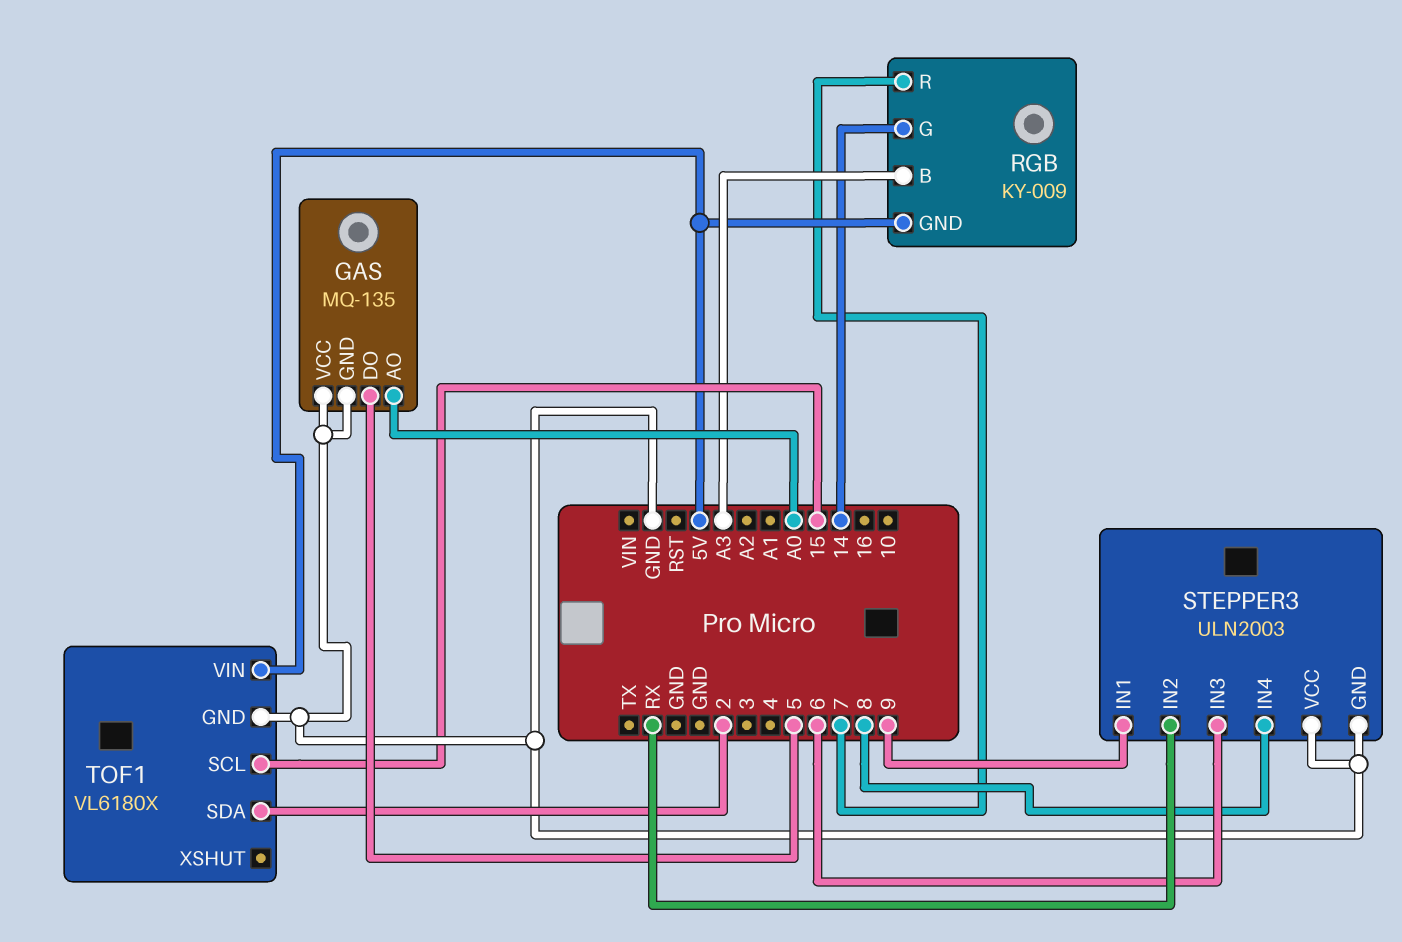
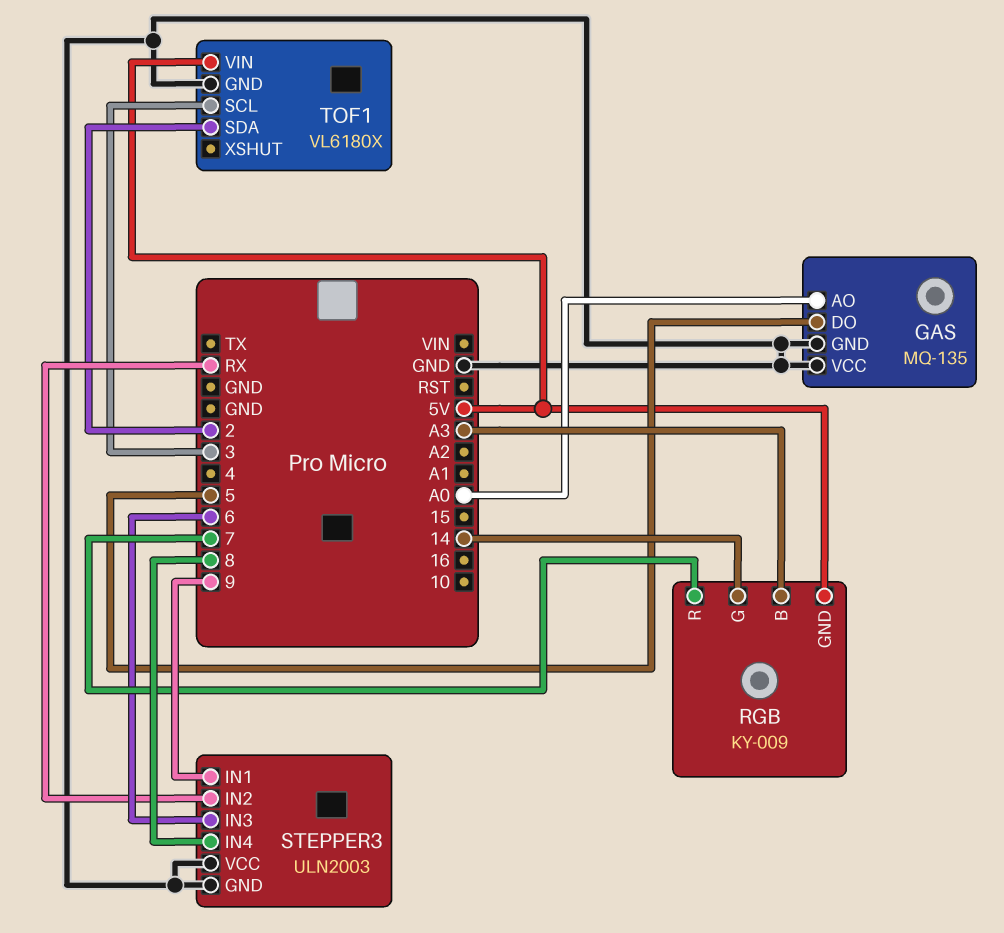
TOF1 pin SCL: 15 -> 3

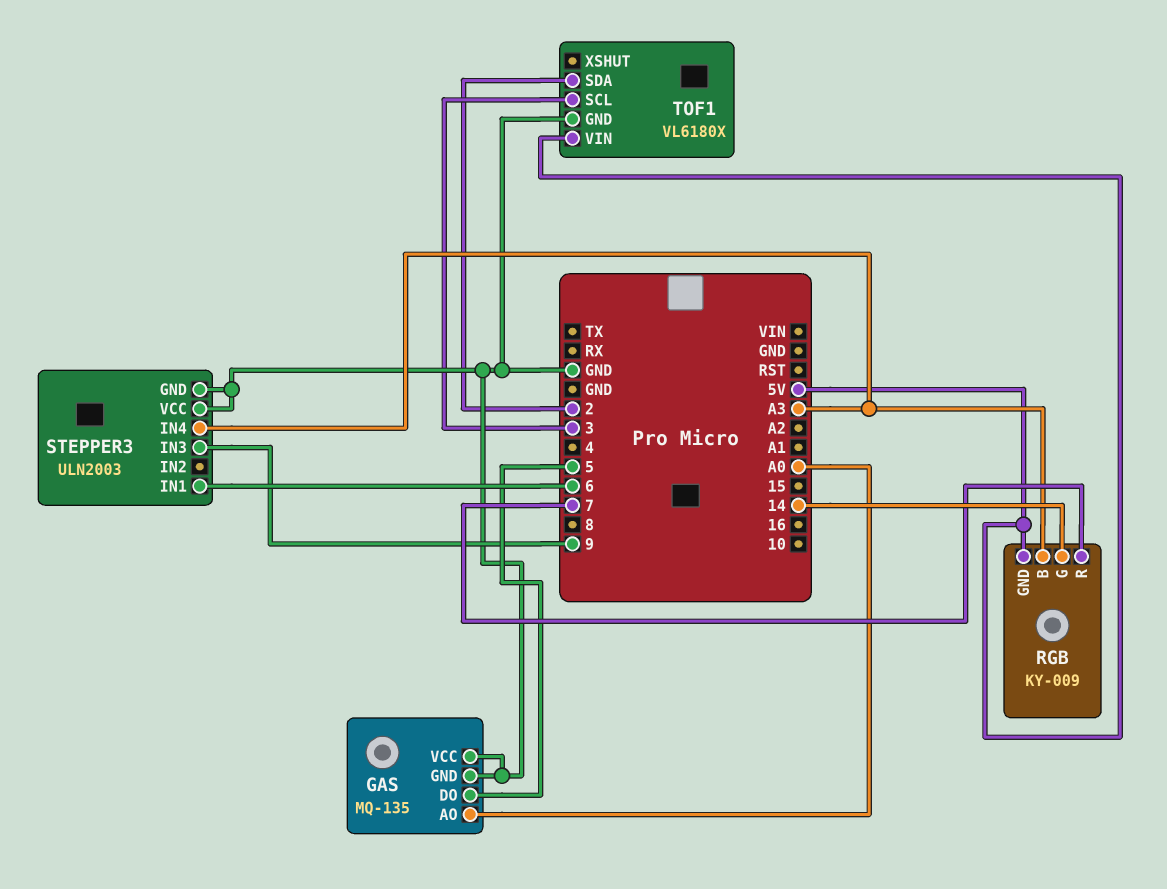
STEPPER3 pin IN1: 9 -> 6
STEPPER3 pin IN2: RX -> none
STEPPER3 pin IN3: 6 -> 9
STEPPER3 pin IN4: 8 -> A3

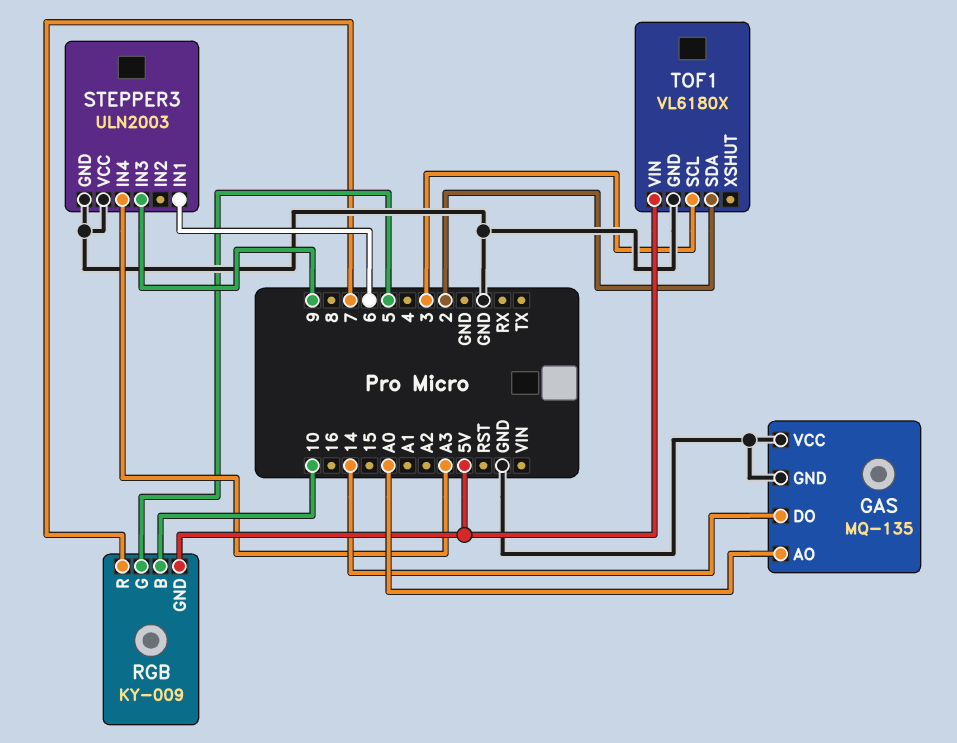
GAS pin DO: 5 -> 14
RGB pin B: A3 -> 10
RGB pin G: 14 -> 5

